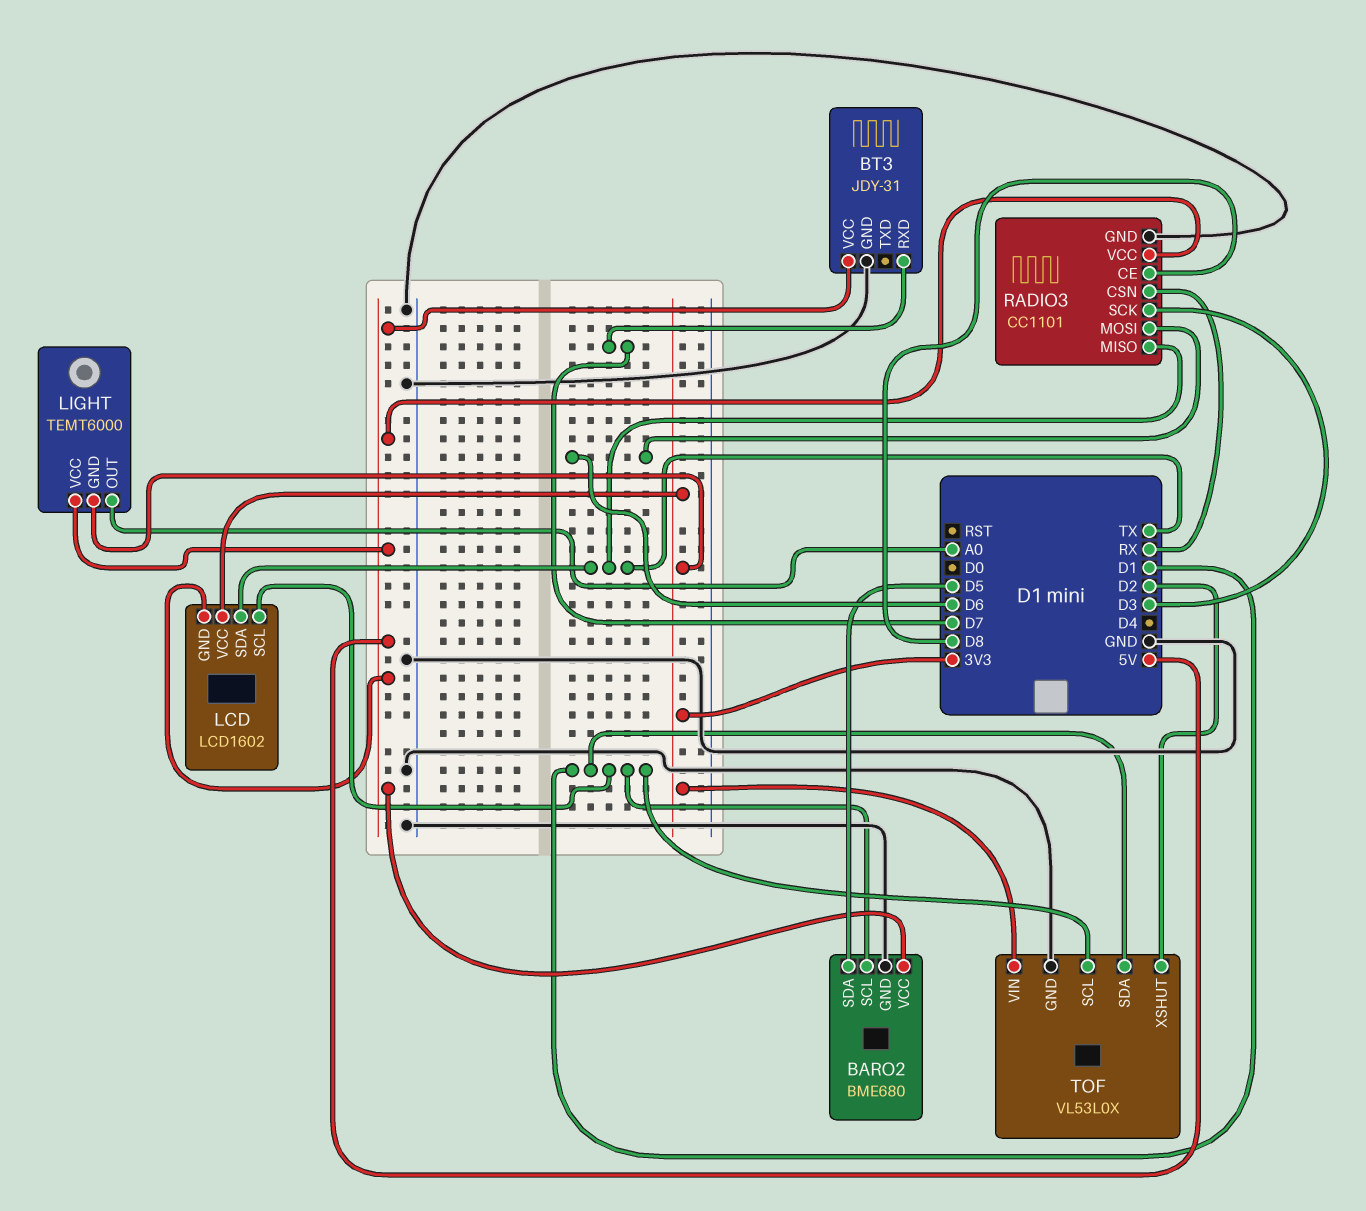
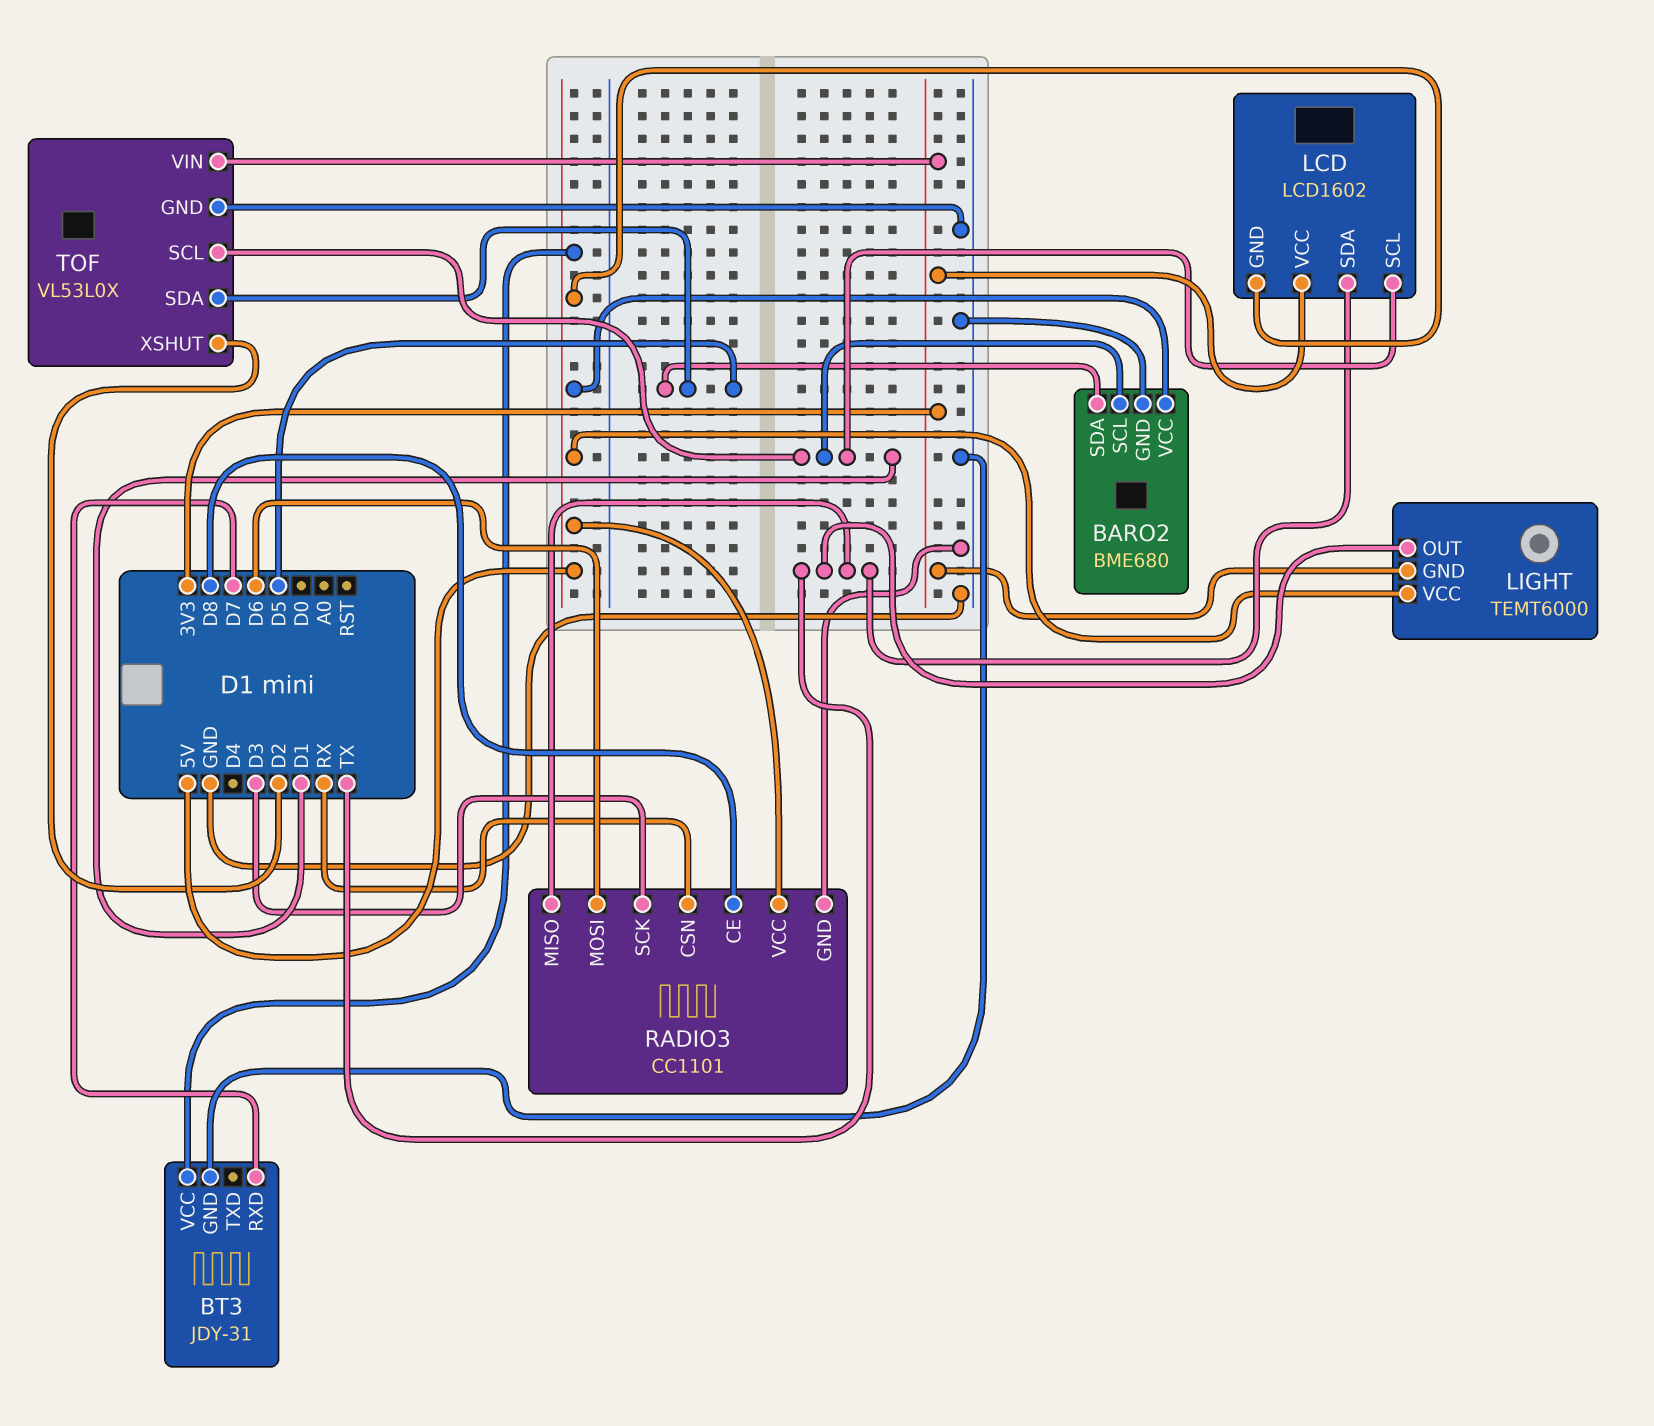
LIGHT pin OUT: A0 -> TX
TOF pin SDA: D1 -> D5

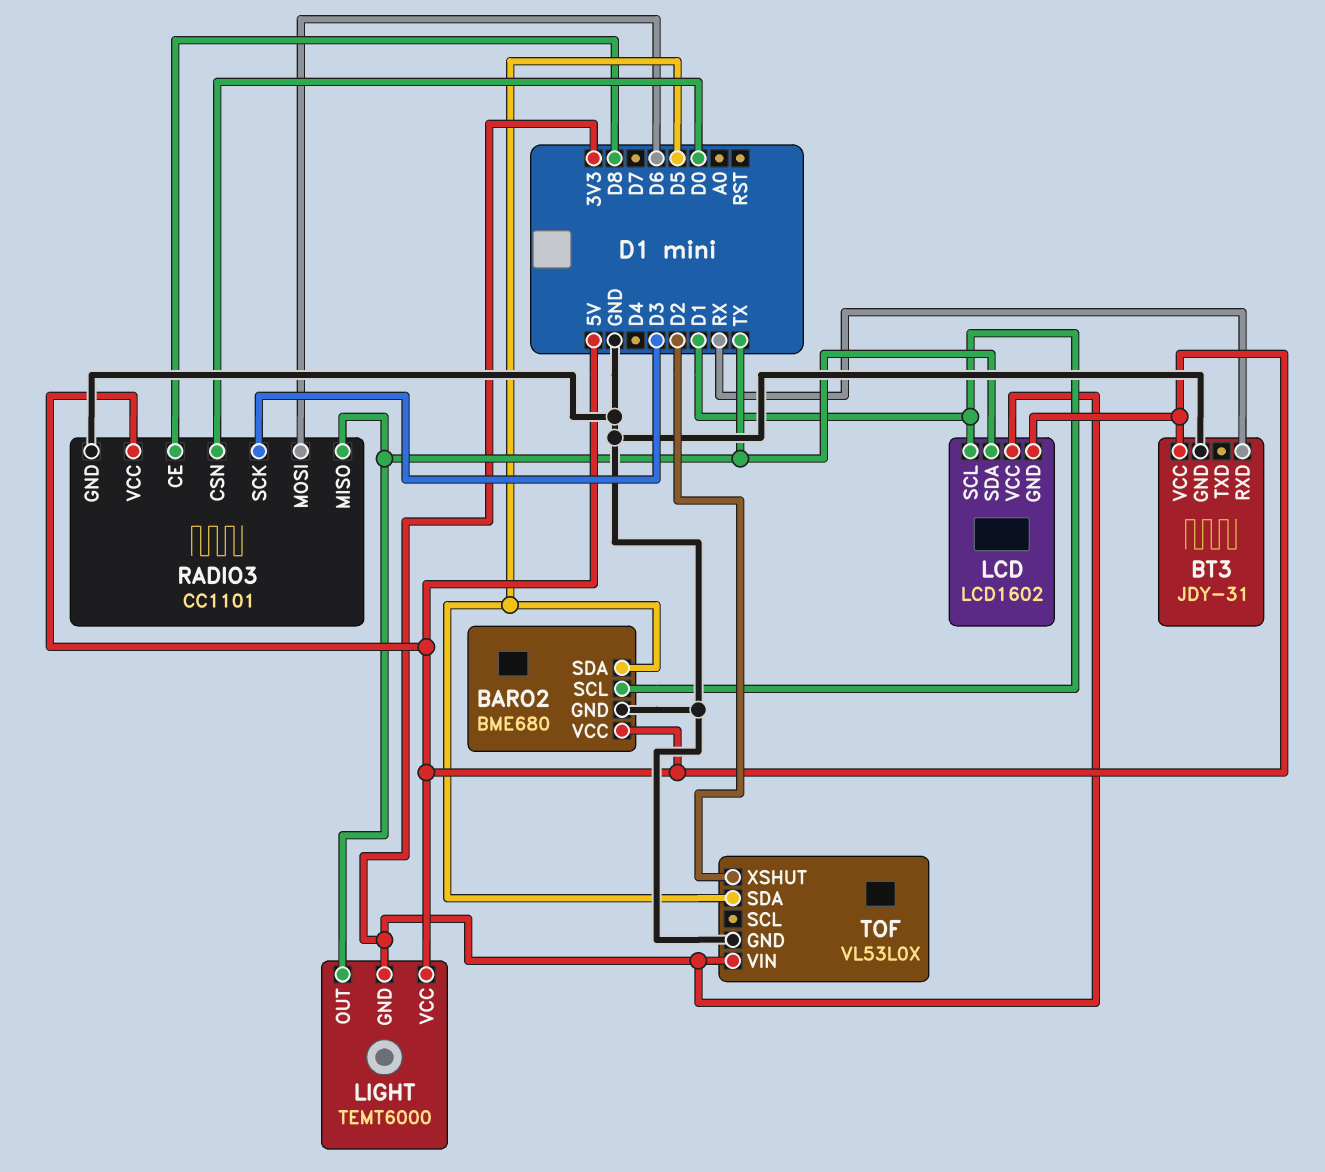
BT3 pin RXD: D7 -> RX
RADIO3 pin CSN: RX -> D0
TOF pin SCL: D1 -> none

